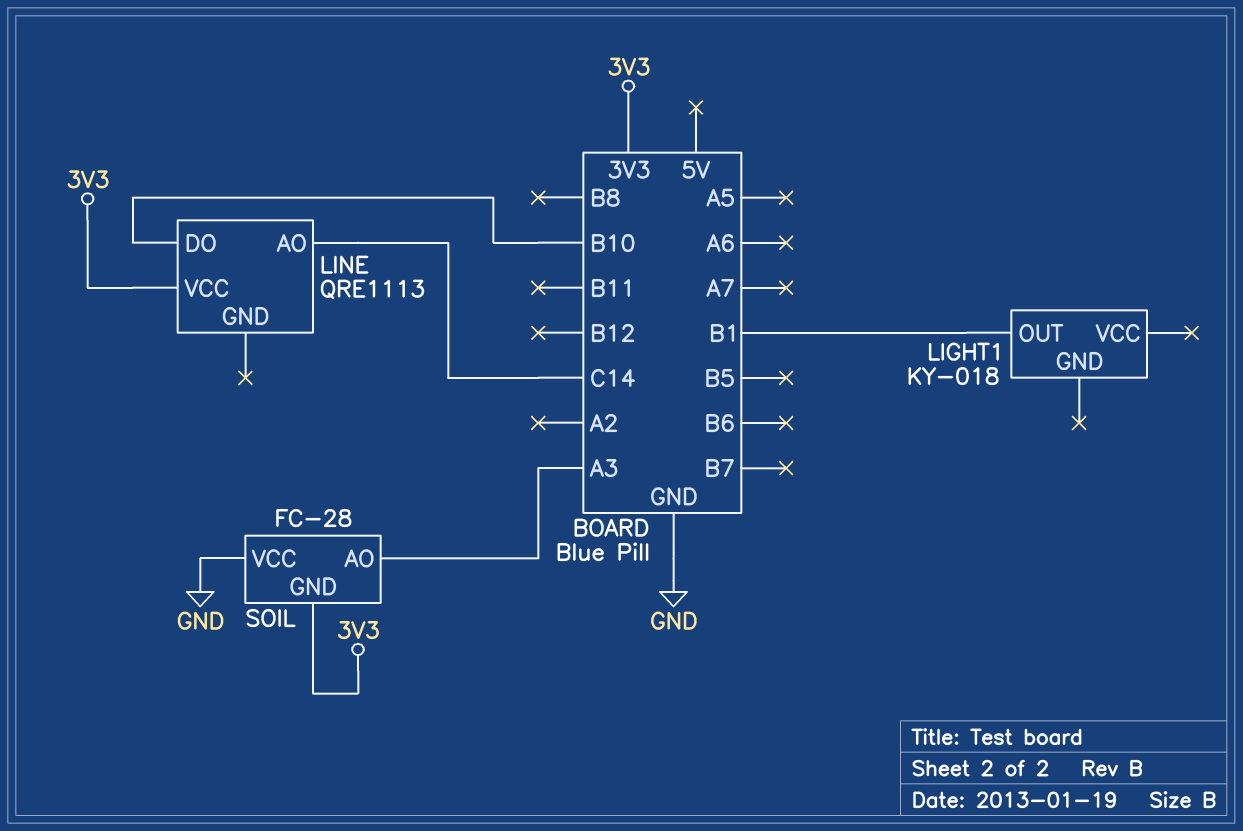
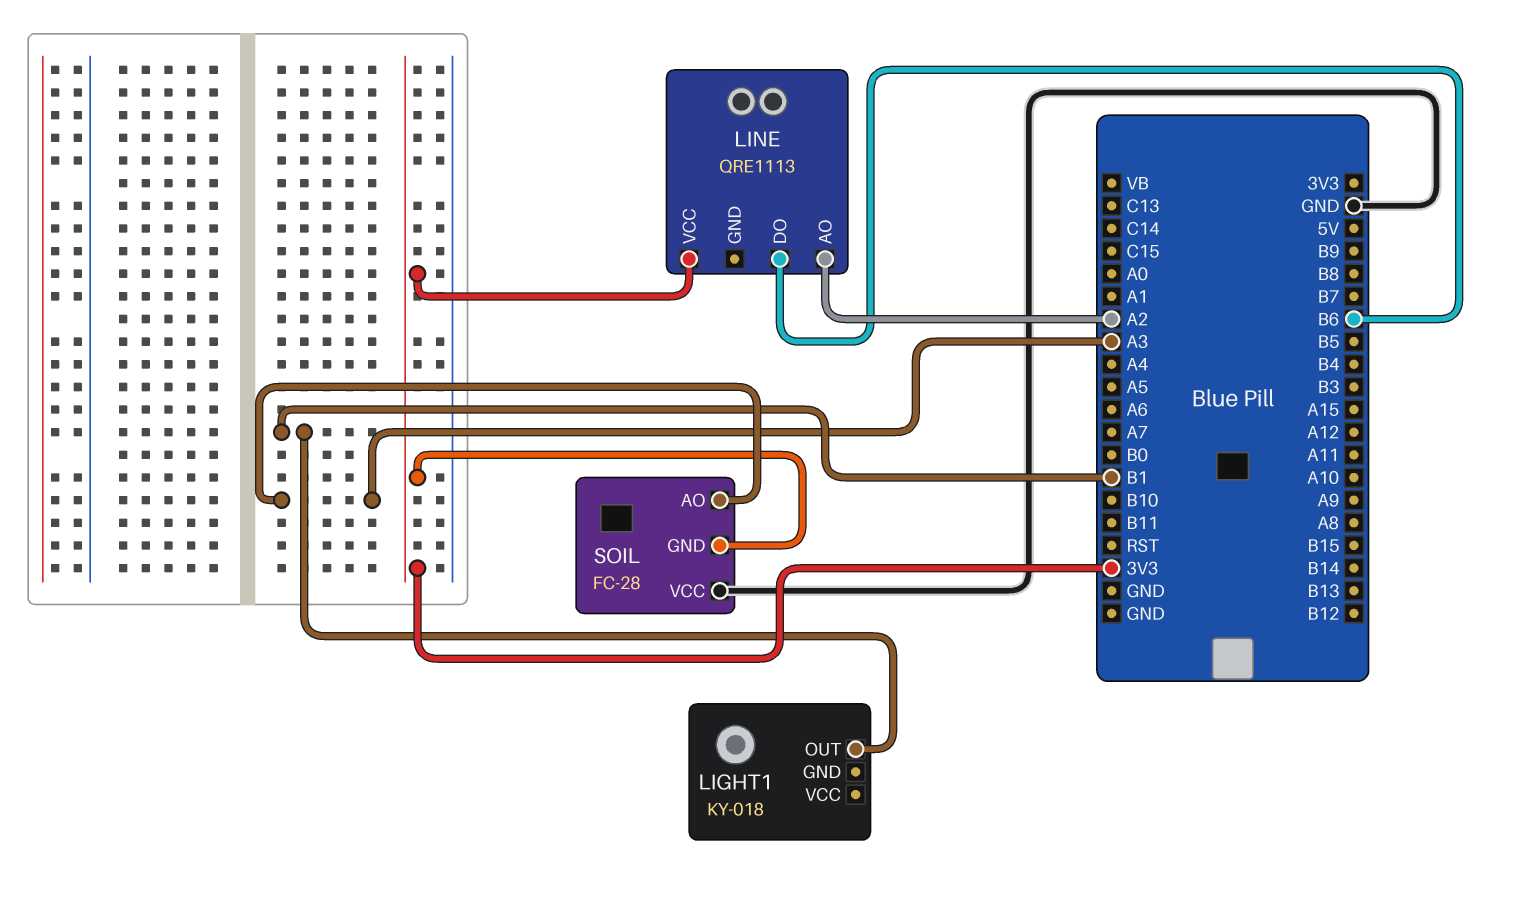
LINE pin AO: C14 -> A2
LINE pin DO: B10 -> B6

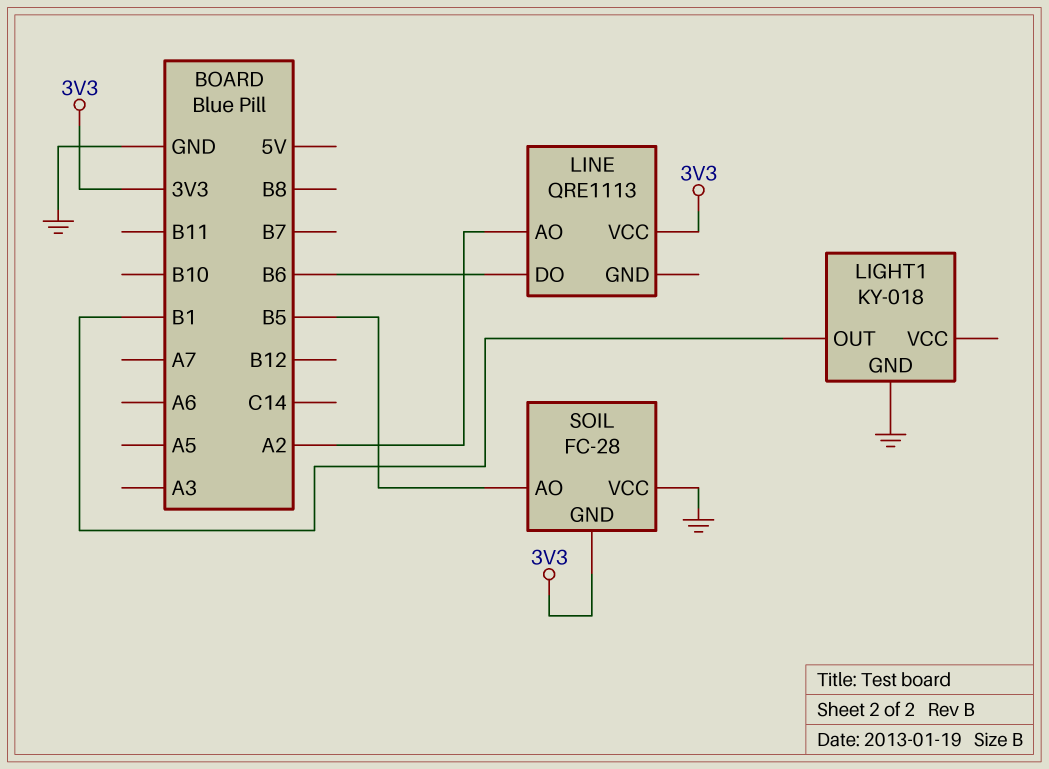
LIGHT1 pin GND: none -> GND
SOIL pin AO: A3 -> B5

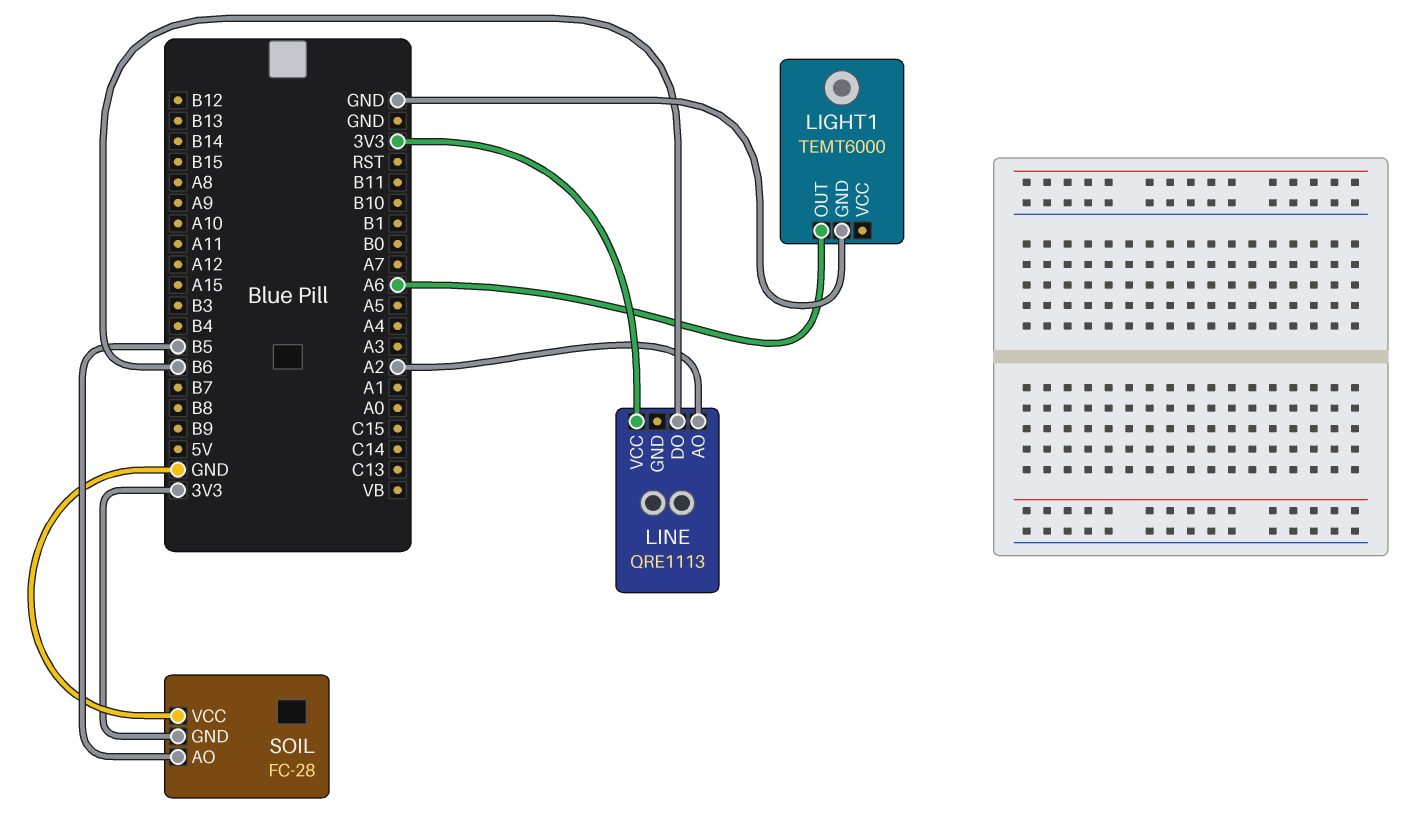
LIGHT1: KY-018 -> TEMT6000
LIGHT1 pin OUT: B1 -> A6

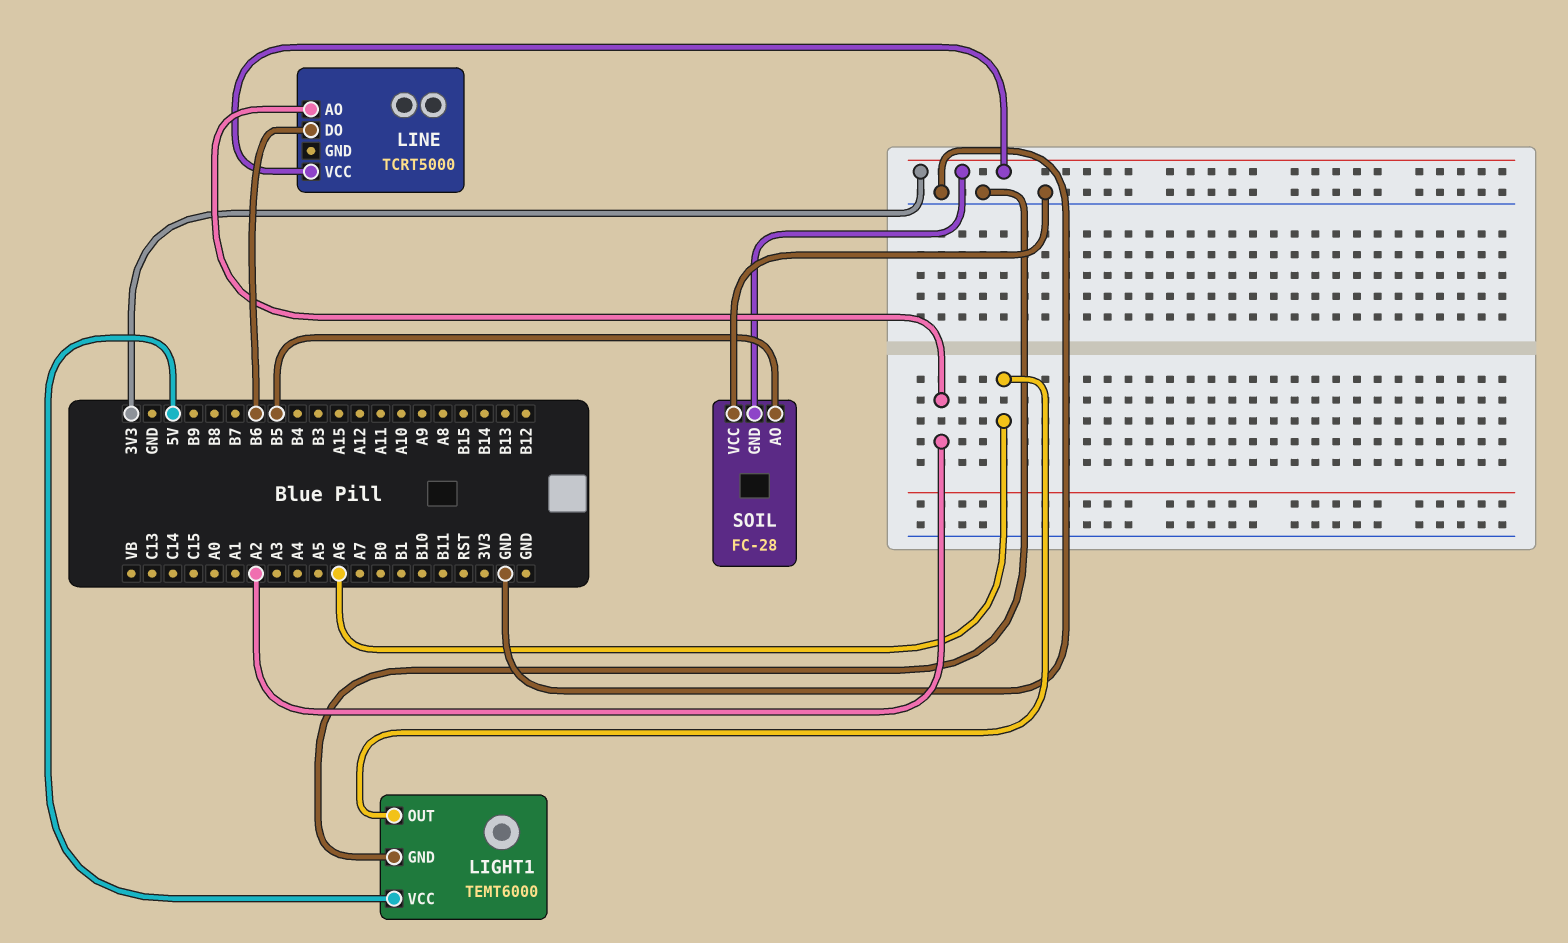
LIGHT1 pin VCC: none -> 5V
LINE: QRE1113 -> TCRT5000

